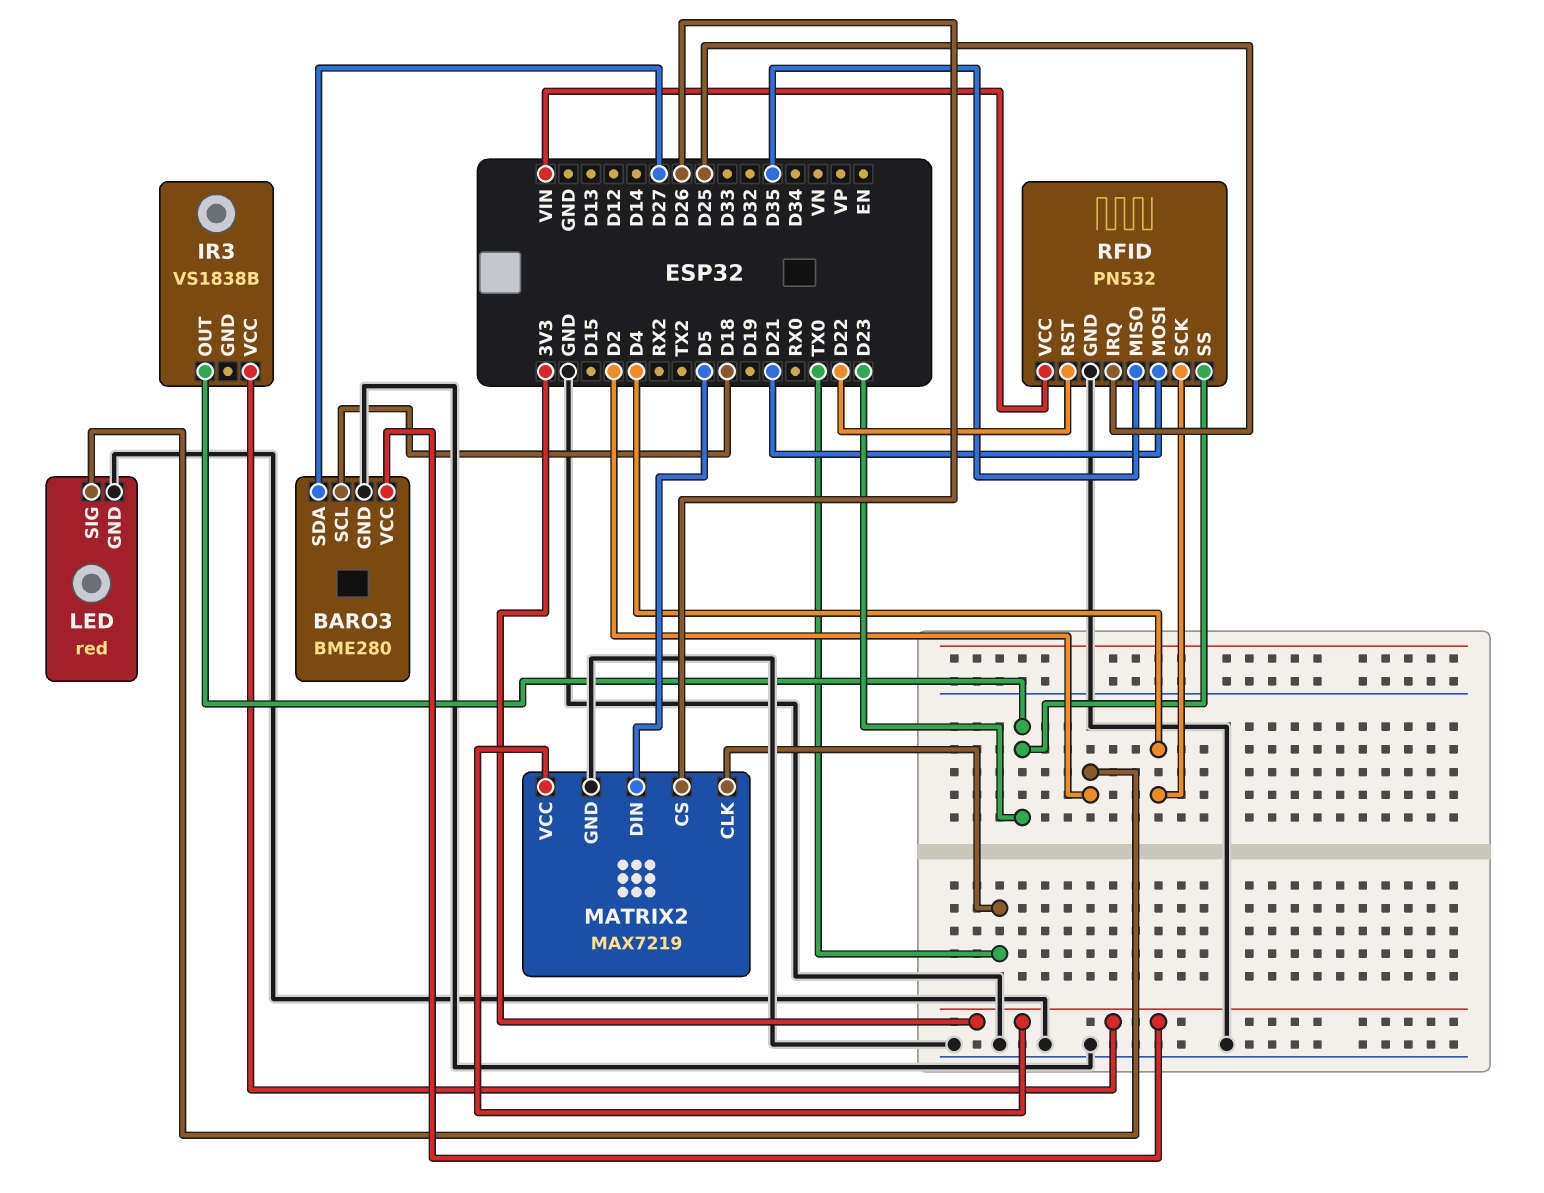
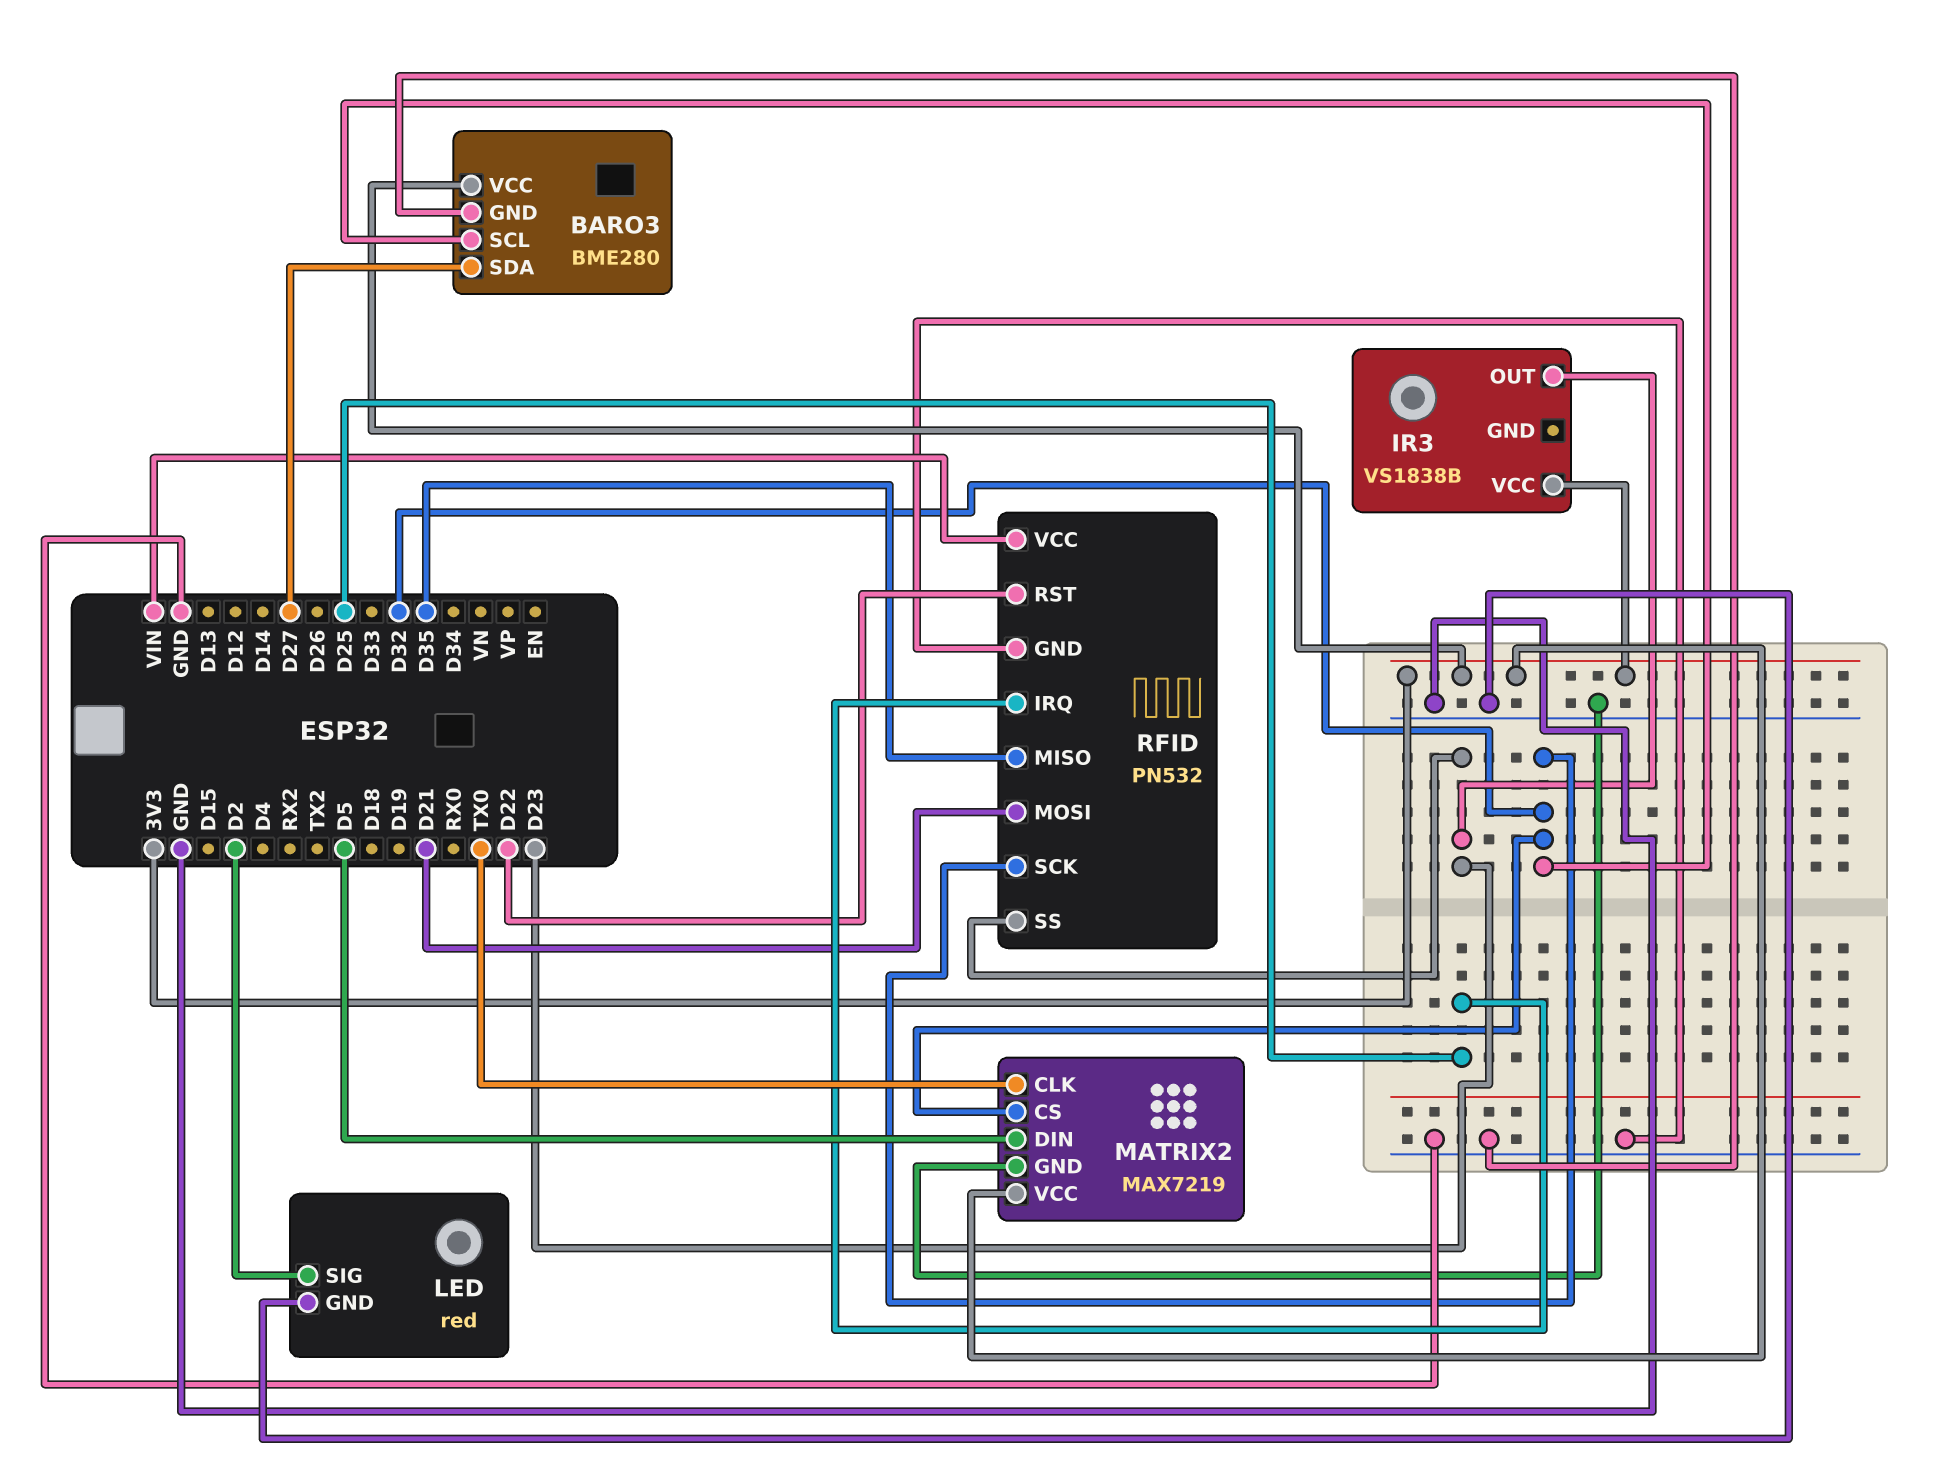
BARO3 pin SCL: D18 -> D32
MATRIX2 pin CS: D26 -> D32
RFID pin SCK: D4 -> D32

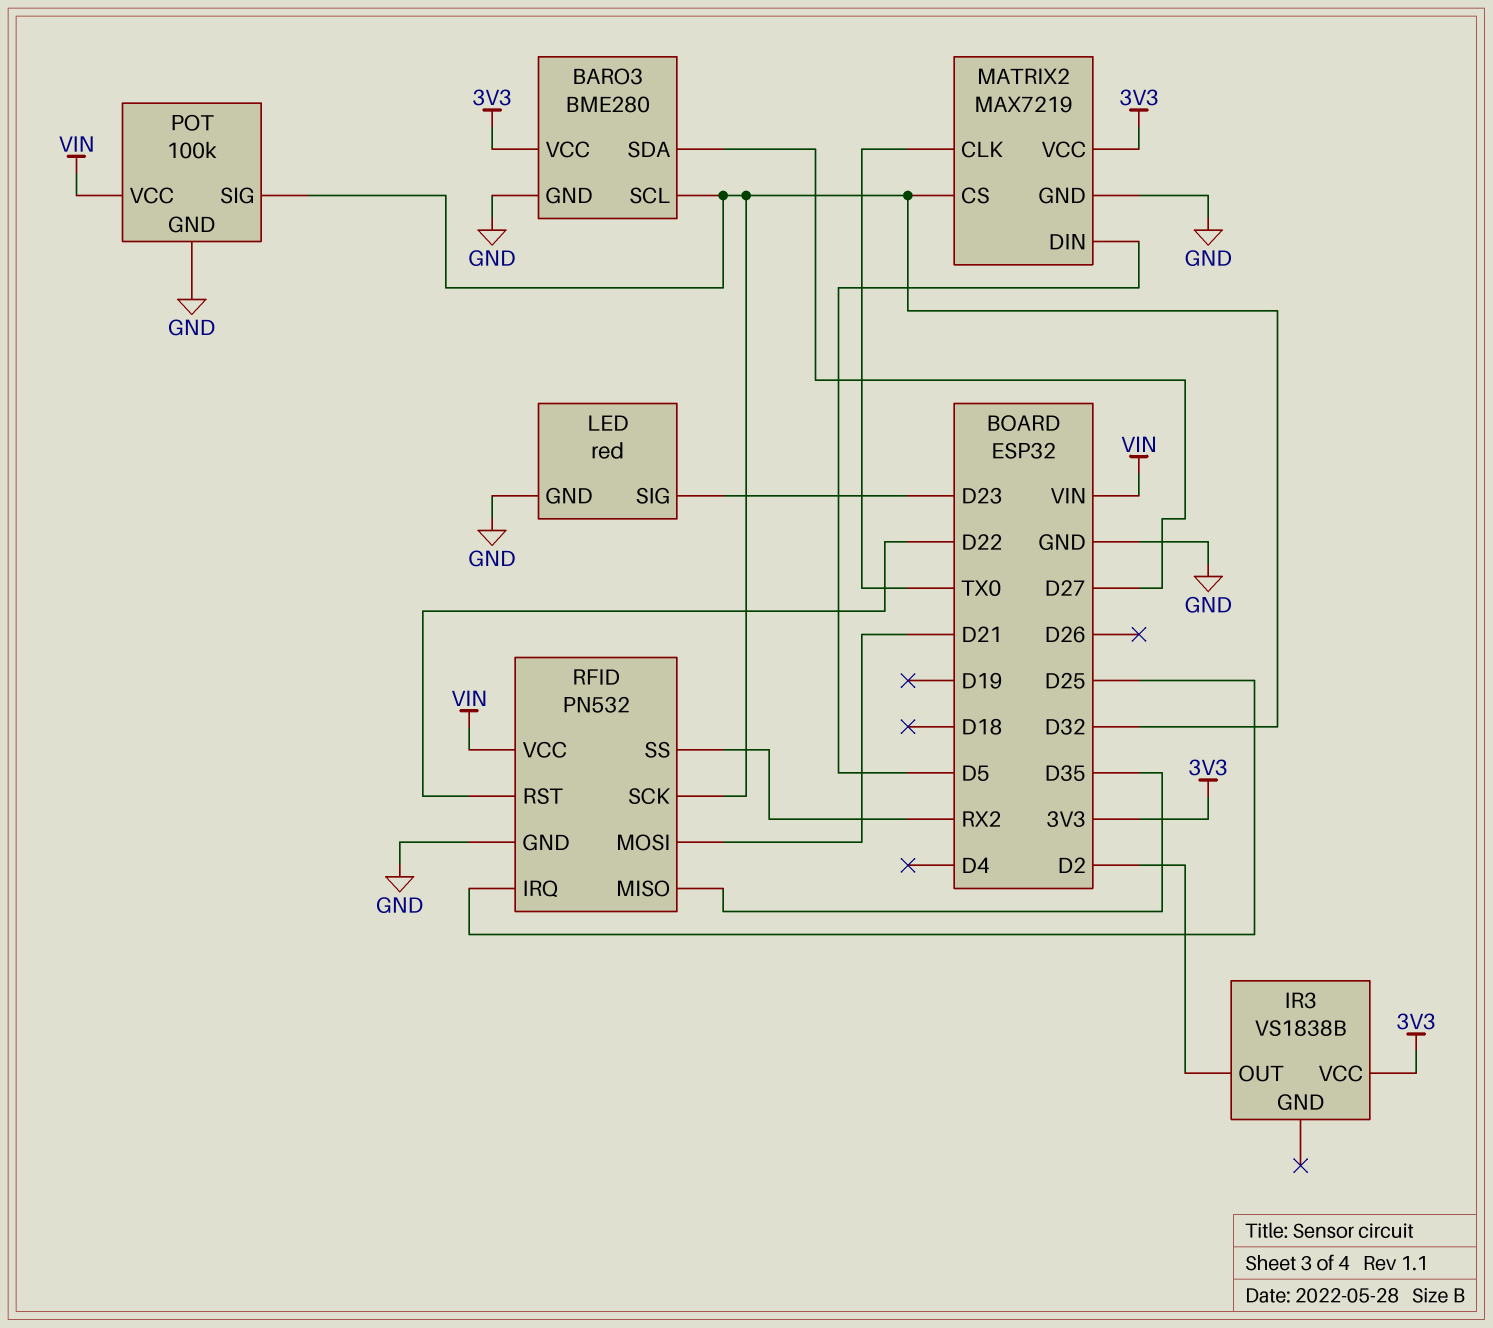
IR3 pin OUT: D23 -> D2
LED pin SIG: D2 -> D23
POT: none -> 100k
POT pin GND: none -> GND
POT pin SIG: none -> D32
POT pin VCC: none -> VIN
RFID pin SS: D23 -> RX2

